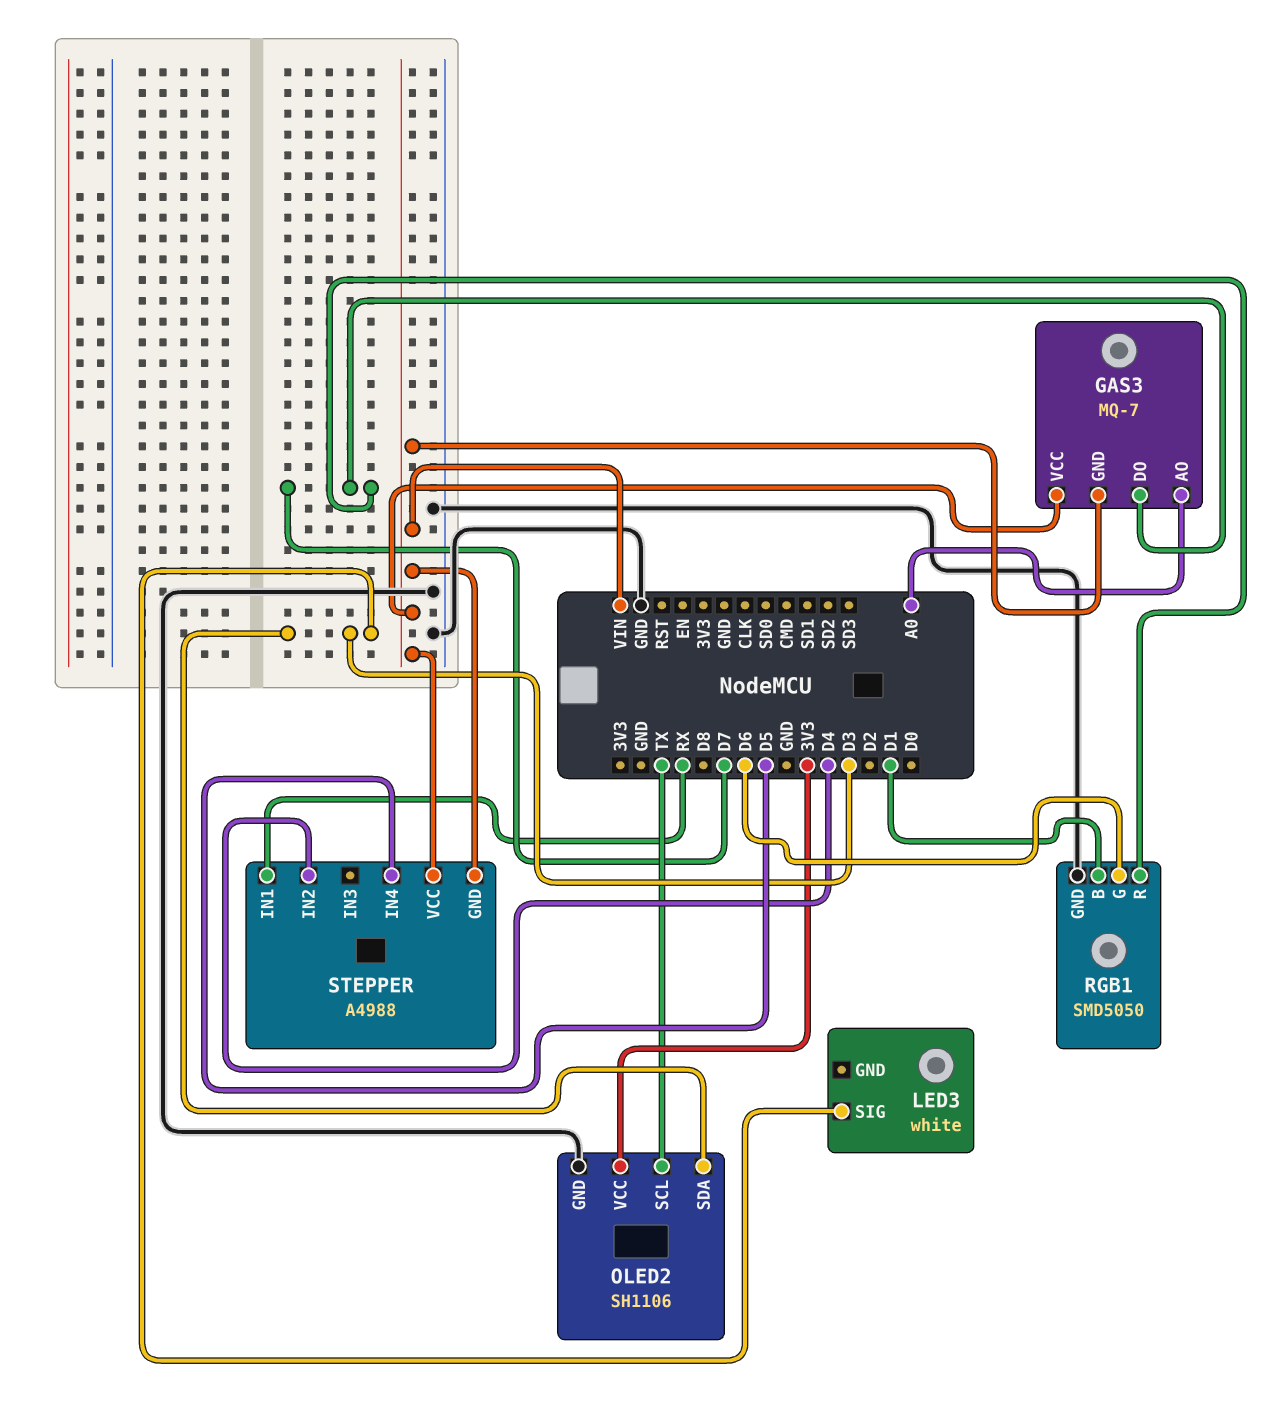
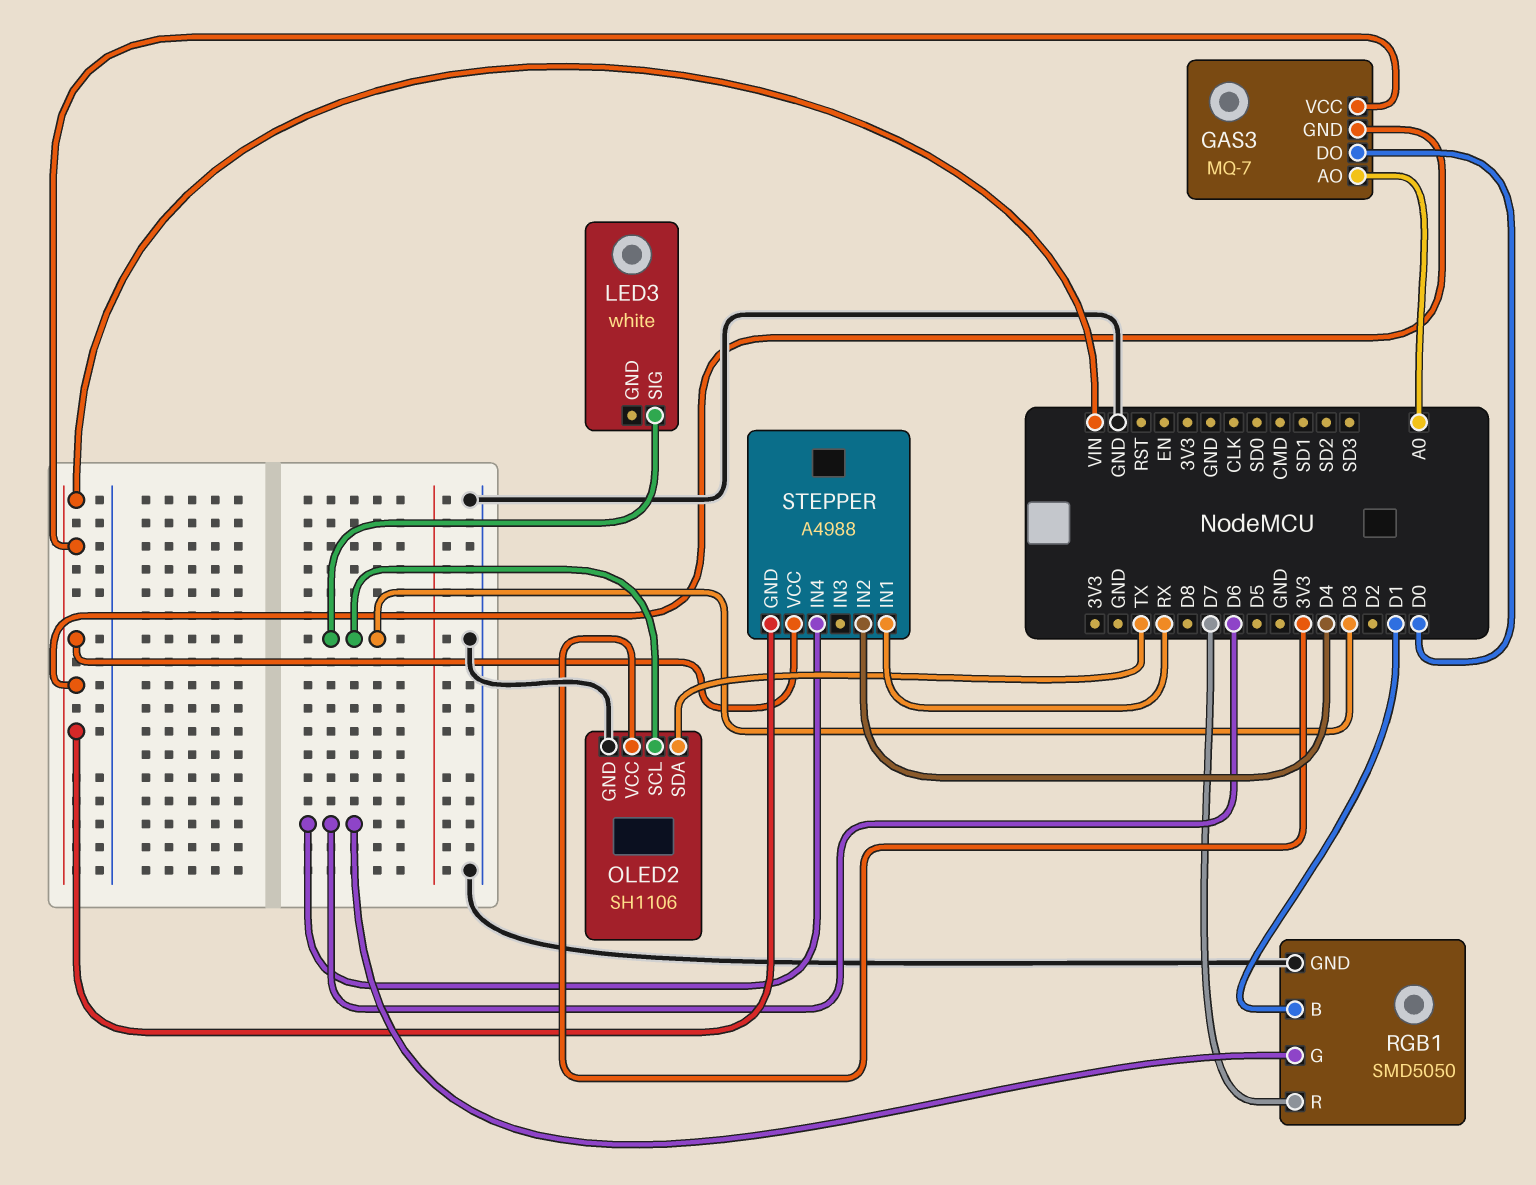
GAS3 pin DO: D7 -> D0
OLED2 pin SCL: TX -> D3
OLED2 pin SDA: D3 -> TX
STEPPER pin IN4: D5 -> D6

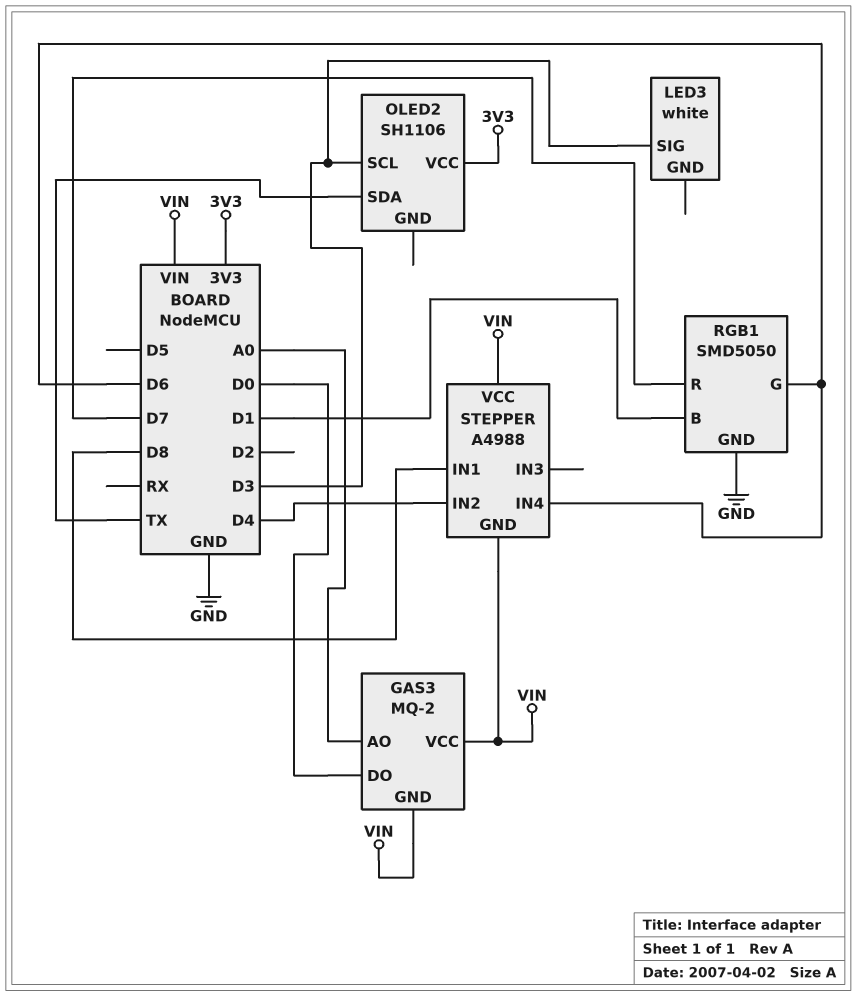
GAS3: MQ-7 -> MQ-2
OLED2 pin GND: GND -> none
STEPPER pin IN1: RX -> D8

